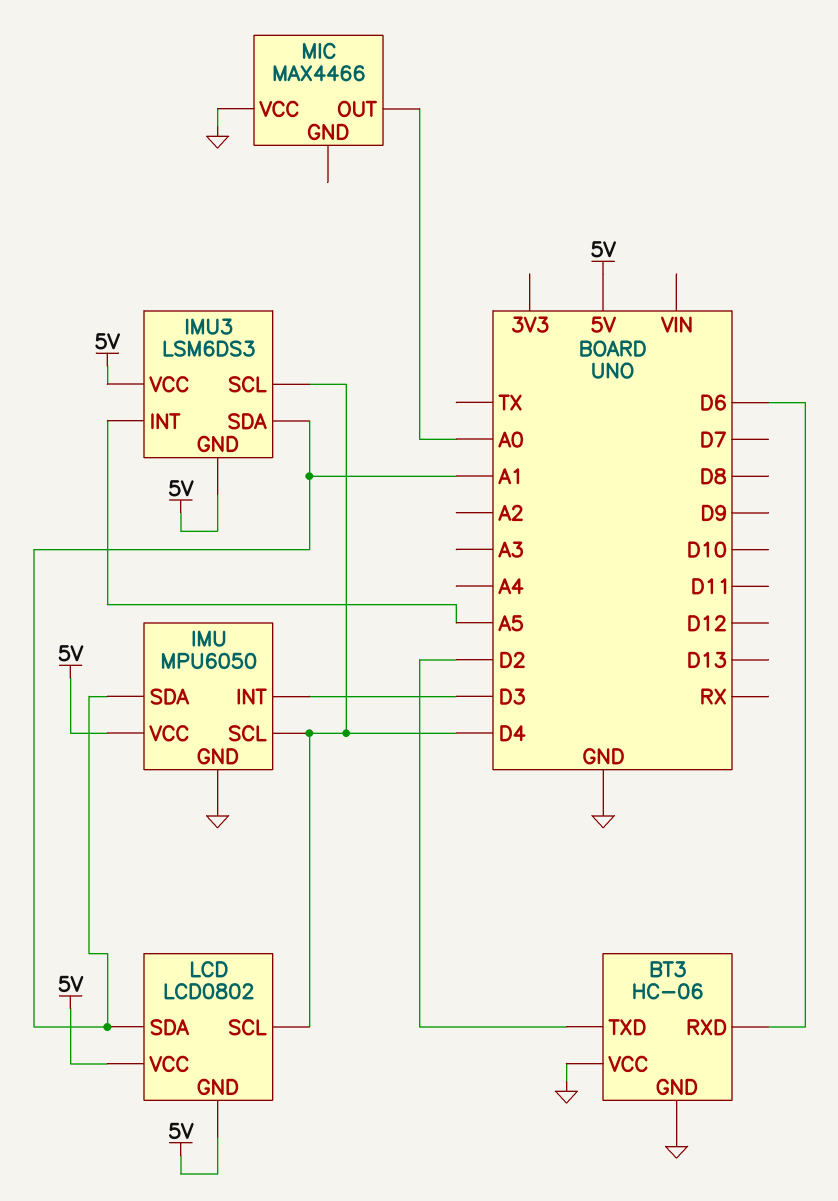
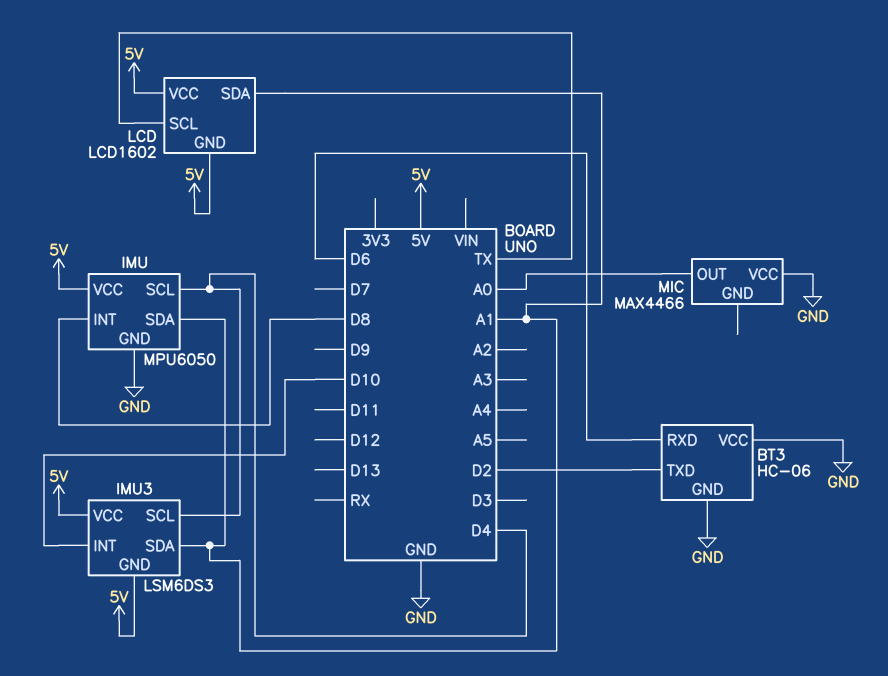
IMU pin INT: D3 -> D8
IMU3 pin INT: A5 -> D10
LCD: LCD0802 -> LCD1602
LCD pin SCL: D4 -> TX

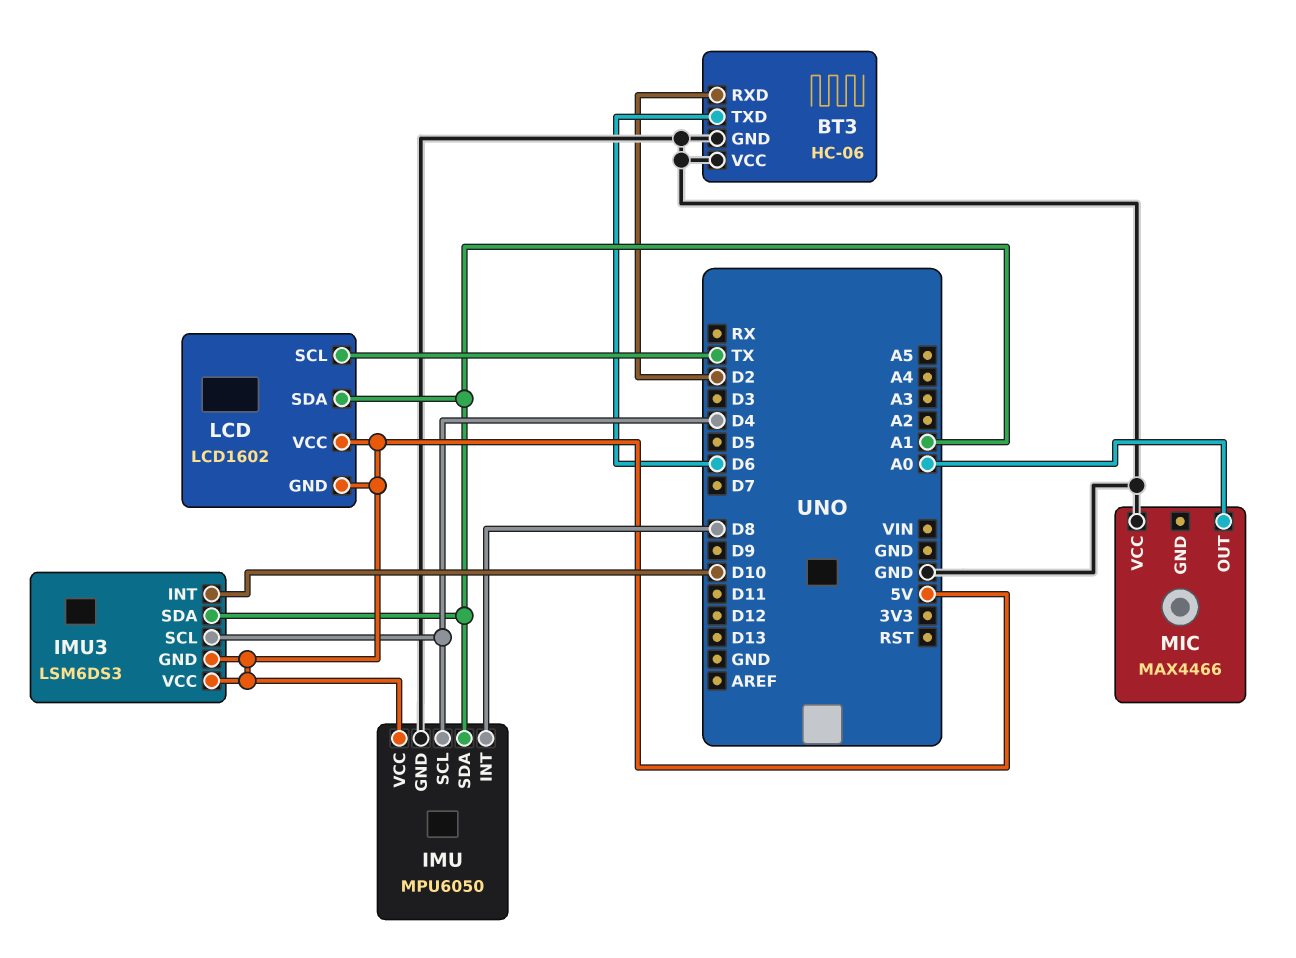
BT3 pin RXD: D6 -> D2
BT3 pin TXD: D2 -> D6

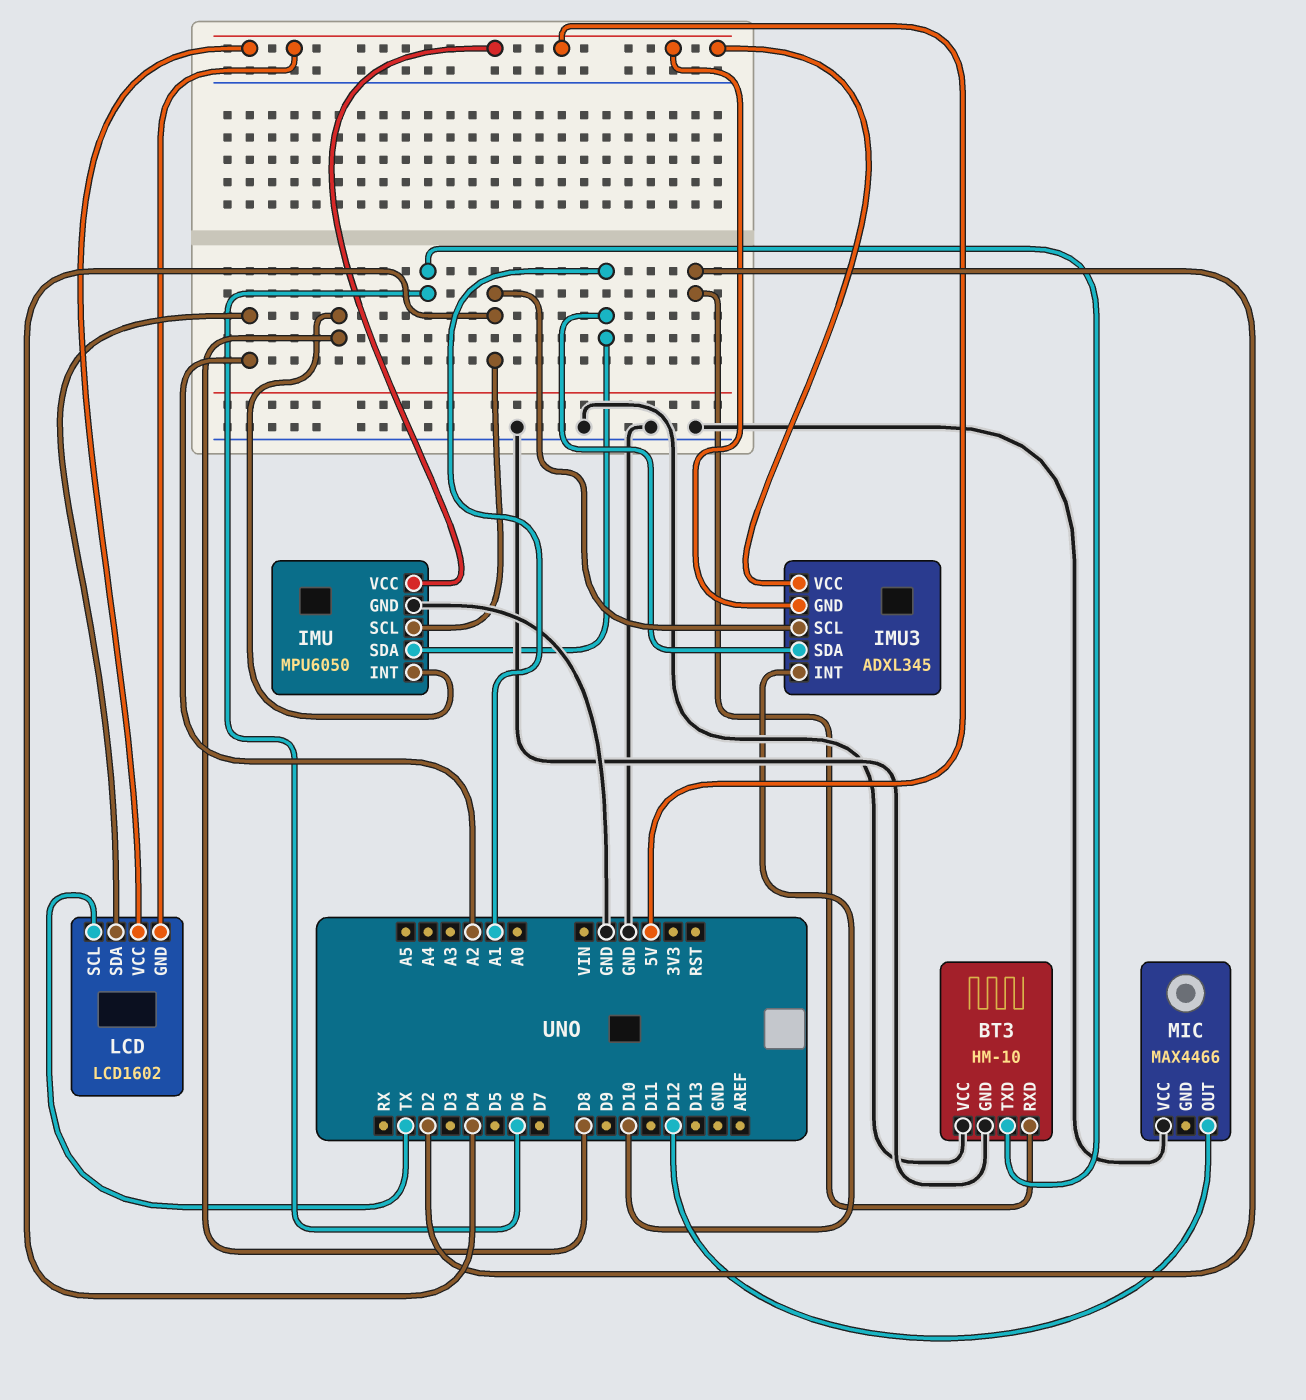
BT3: HC-06 -> HM-10
IMU3: LSM6DS3 -> ADXL345
LCD pin SDA: A1 -> A2
MIC pin OUT: A0 -> D12

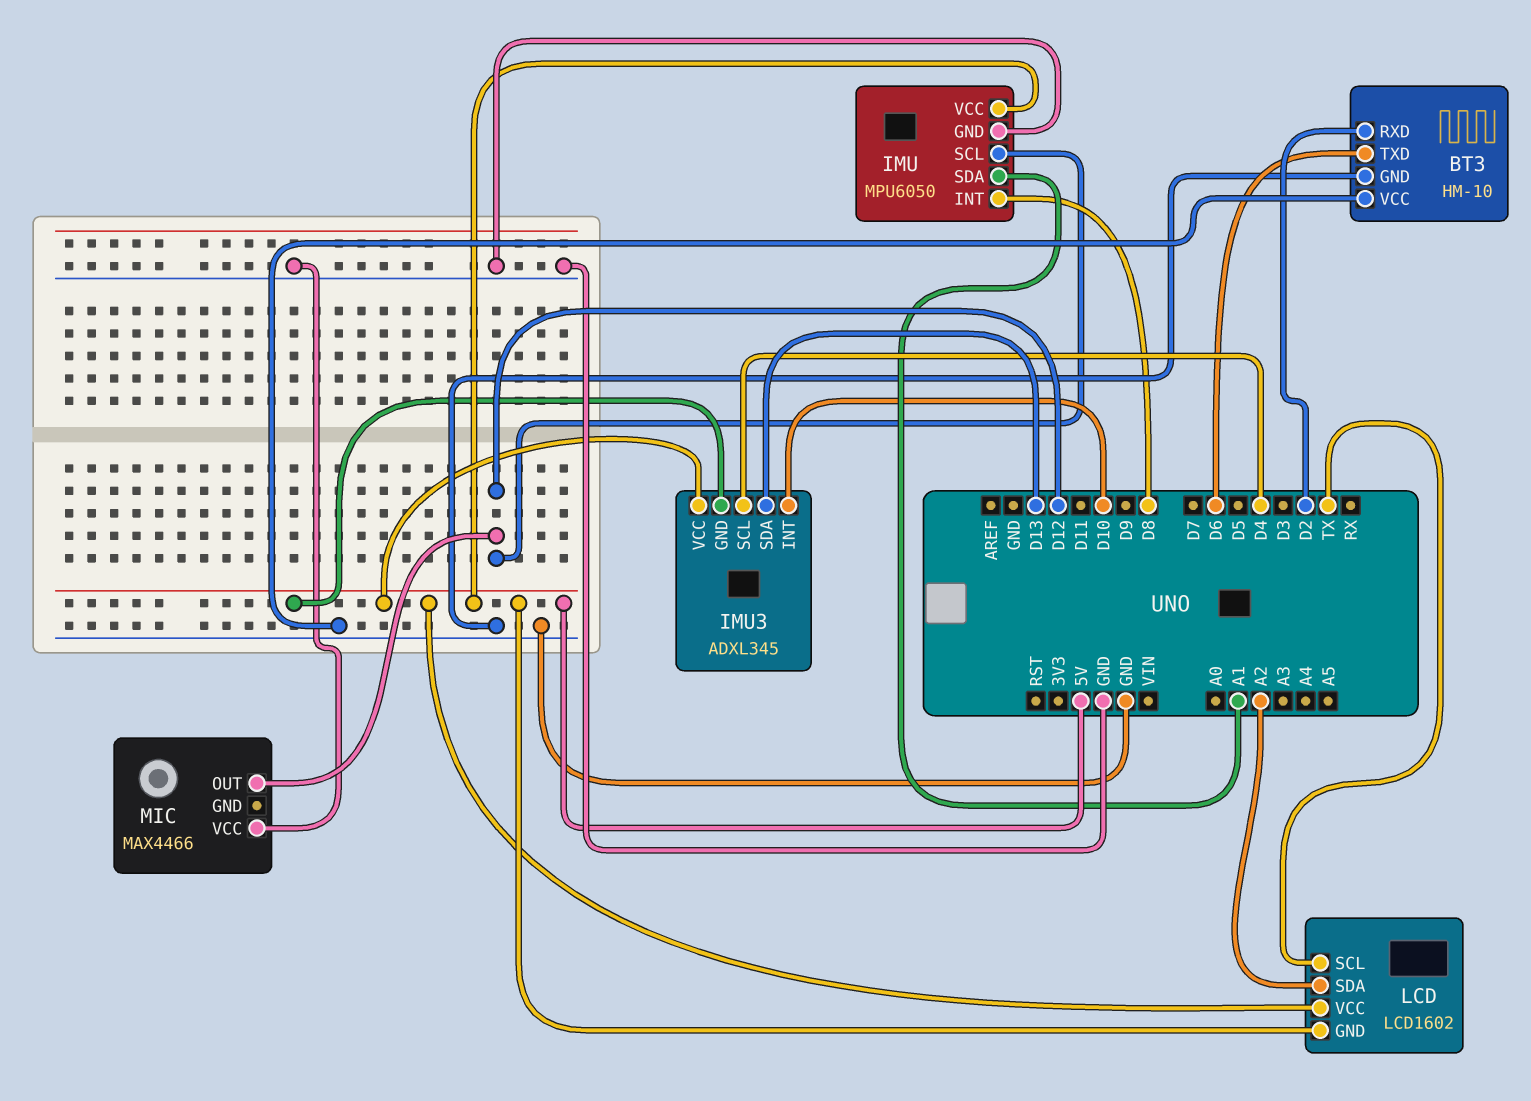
IMU pin SCL: D4 -> D12
IMU3 pin SDA: A1 -> D13

